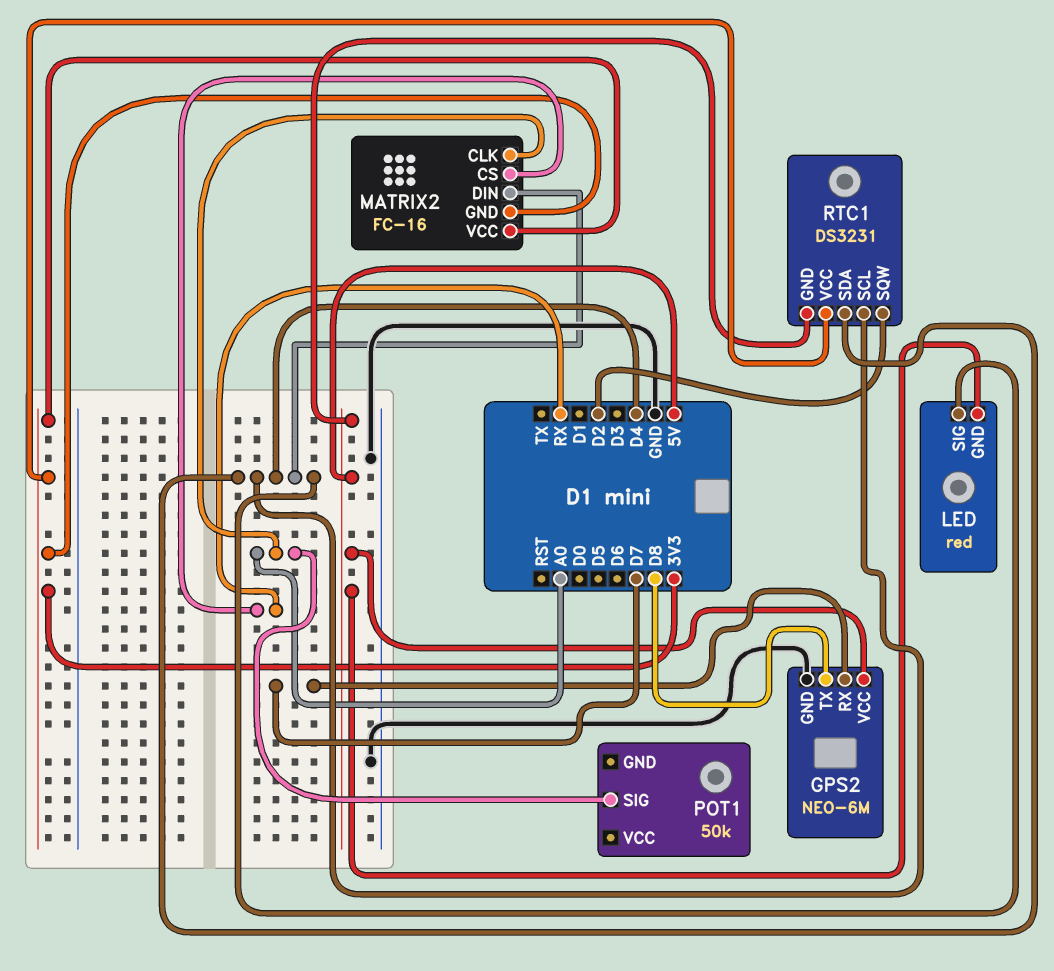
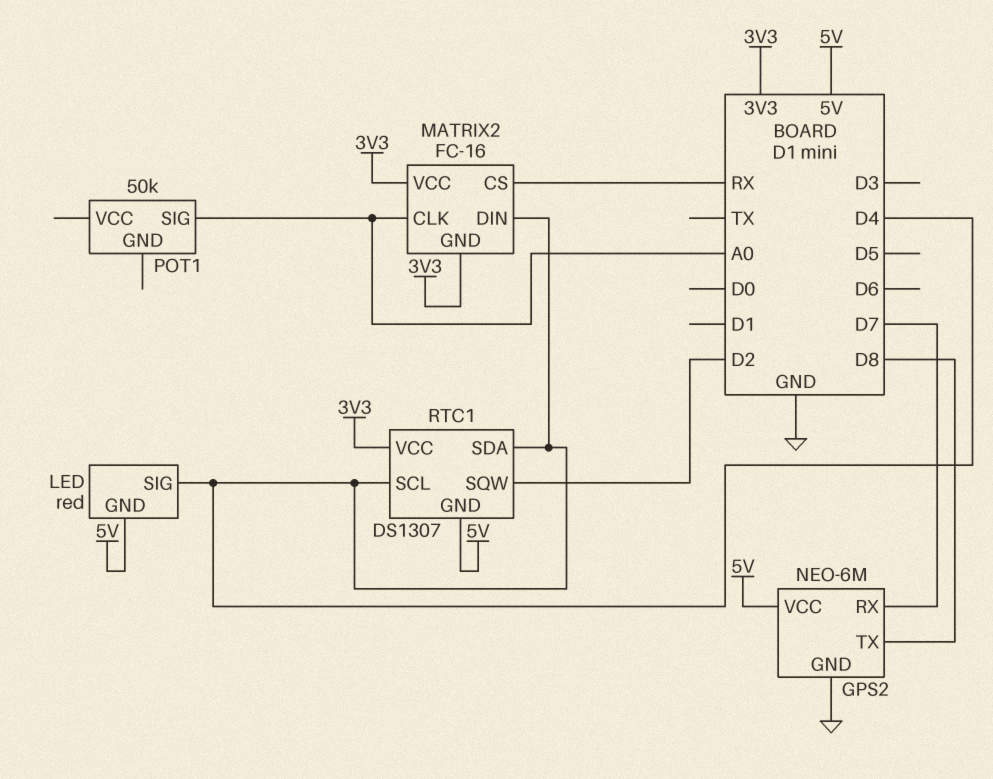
RTC1: DS3231 -> DS1307

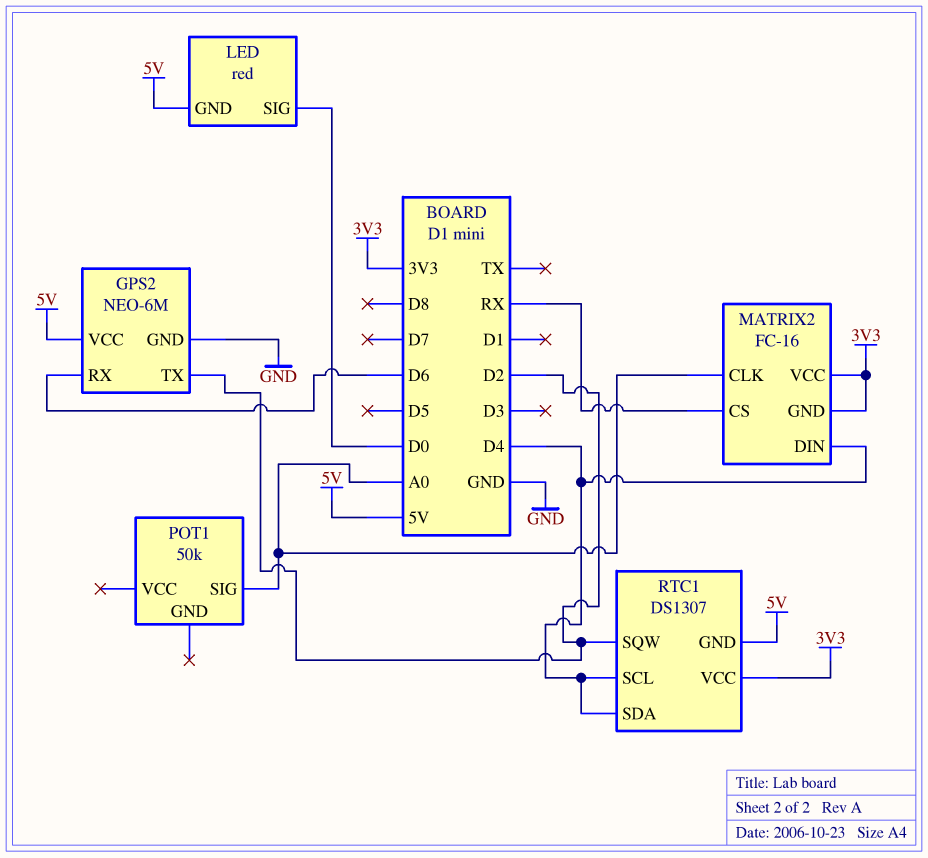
GPS2 pin RX: D7 -> D6
GPS2 pin TX: D8 -> D2
LED pin SIG: D4 -> D0

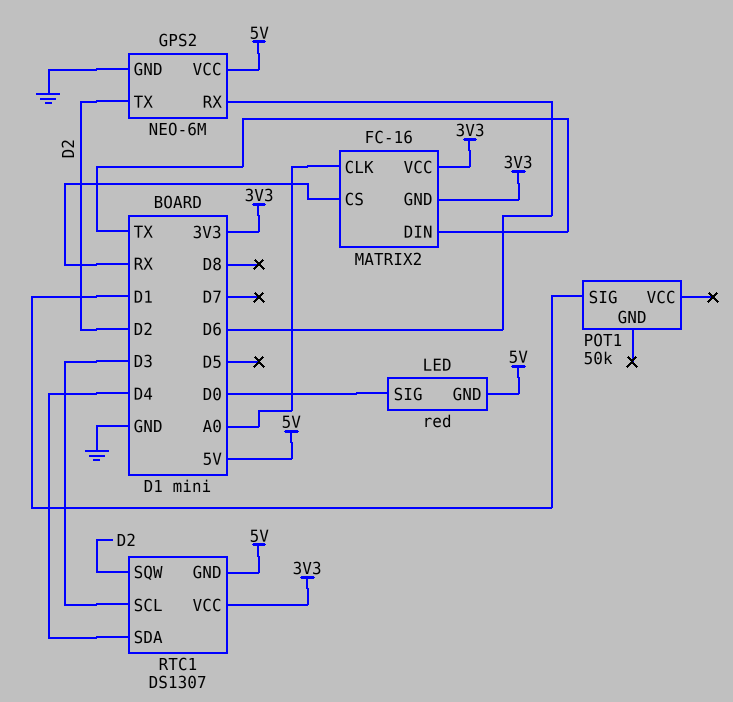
MATRIX2 pin DIN: D4 -> TX
POT1 pin SIG: A0 -> D1
RTC1 pin SCL: D4 -> D3

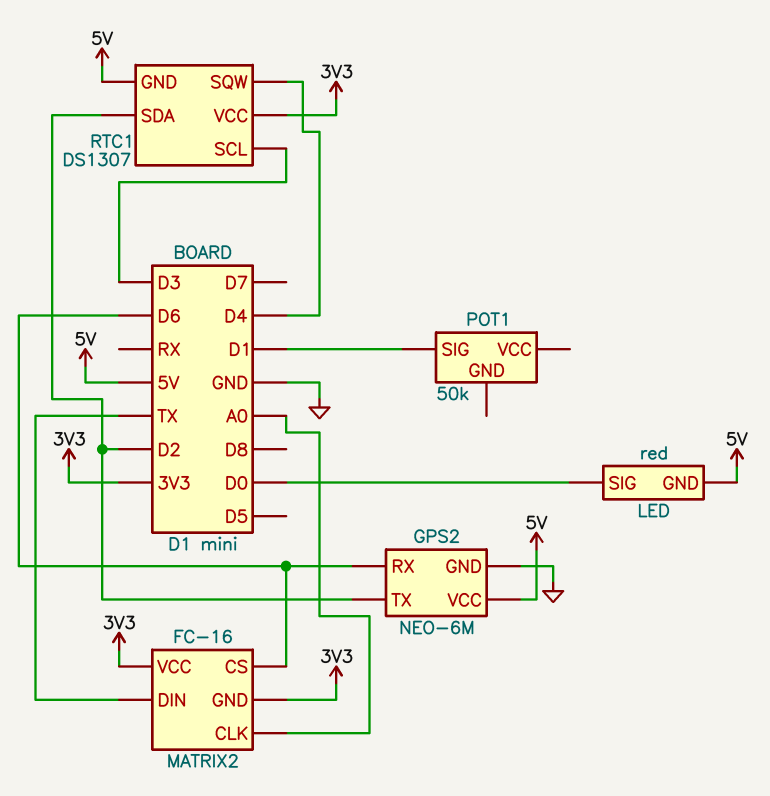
MATRIX2 pin CS: RX -> D6
RTC1 pin SDA: D4 -> D2
RTC1 pin SQW: D2 -> D4

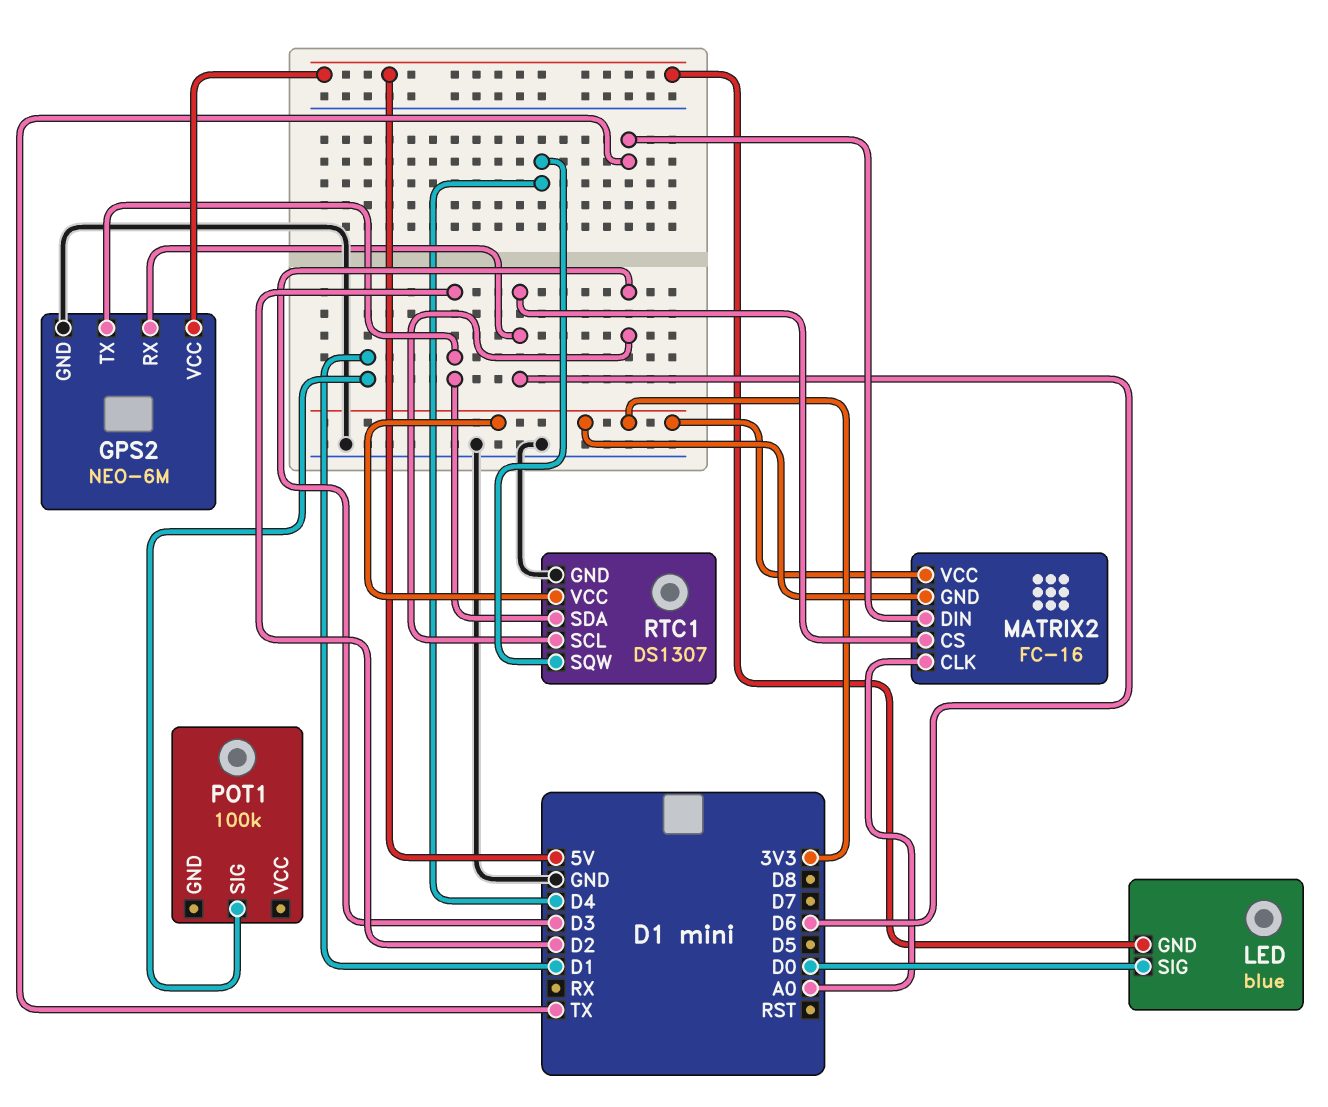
LED: red -> blue
POT1: 50k -> 100k
RTC1 pin GND: 5V -> GND

